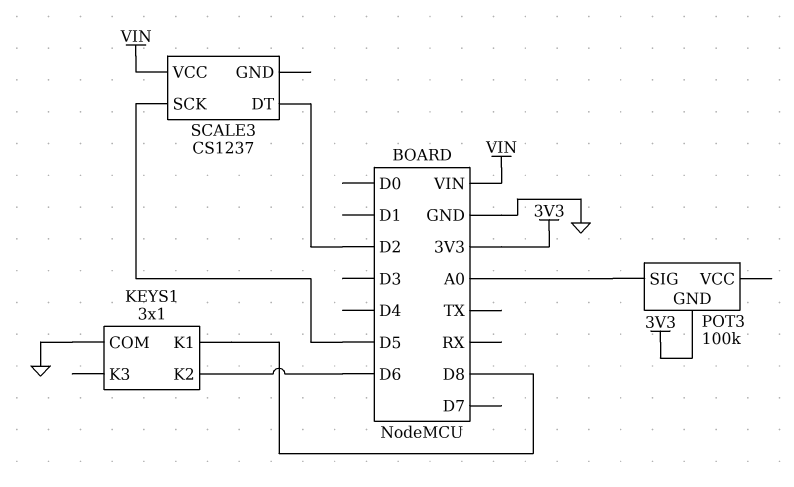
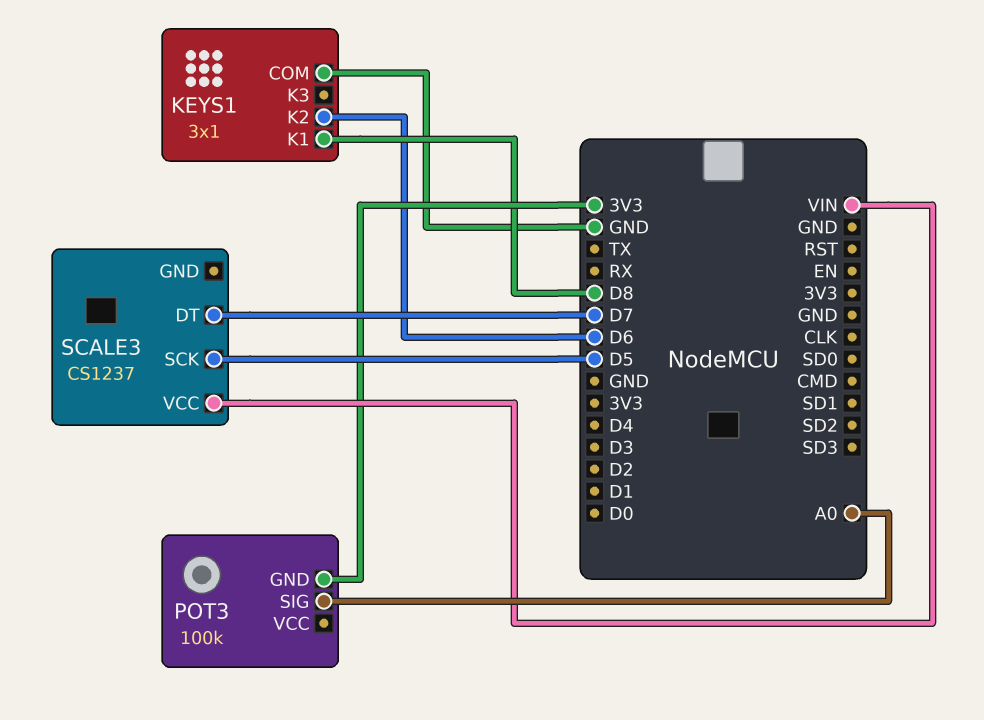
SCALE3 pin DT: D2 -> D7

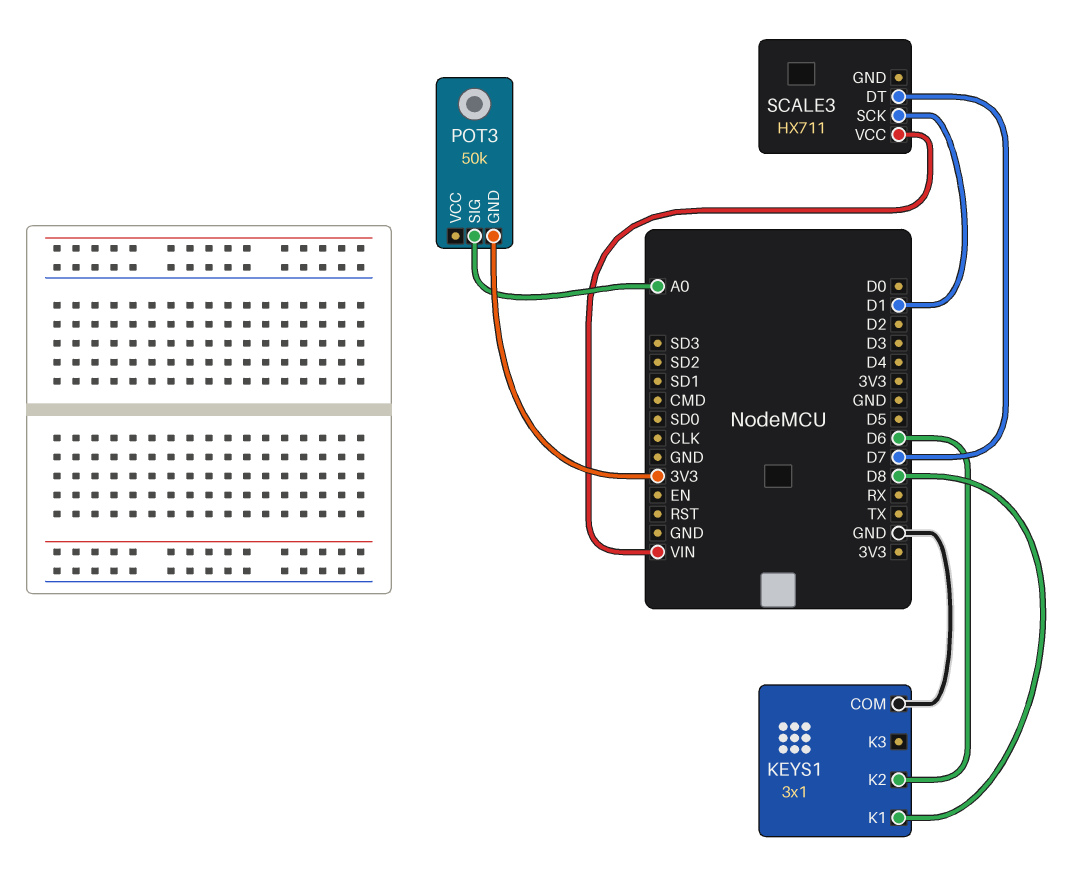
POT3: 100k -> 50k
SCALE3: CS1237 -> HX711
SCALE3 pin SCK: D5 -> D1

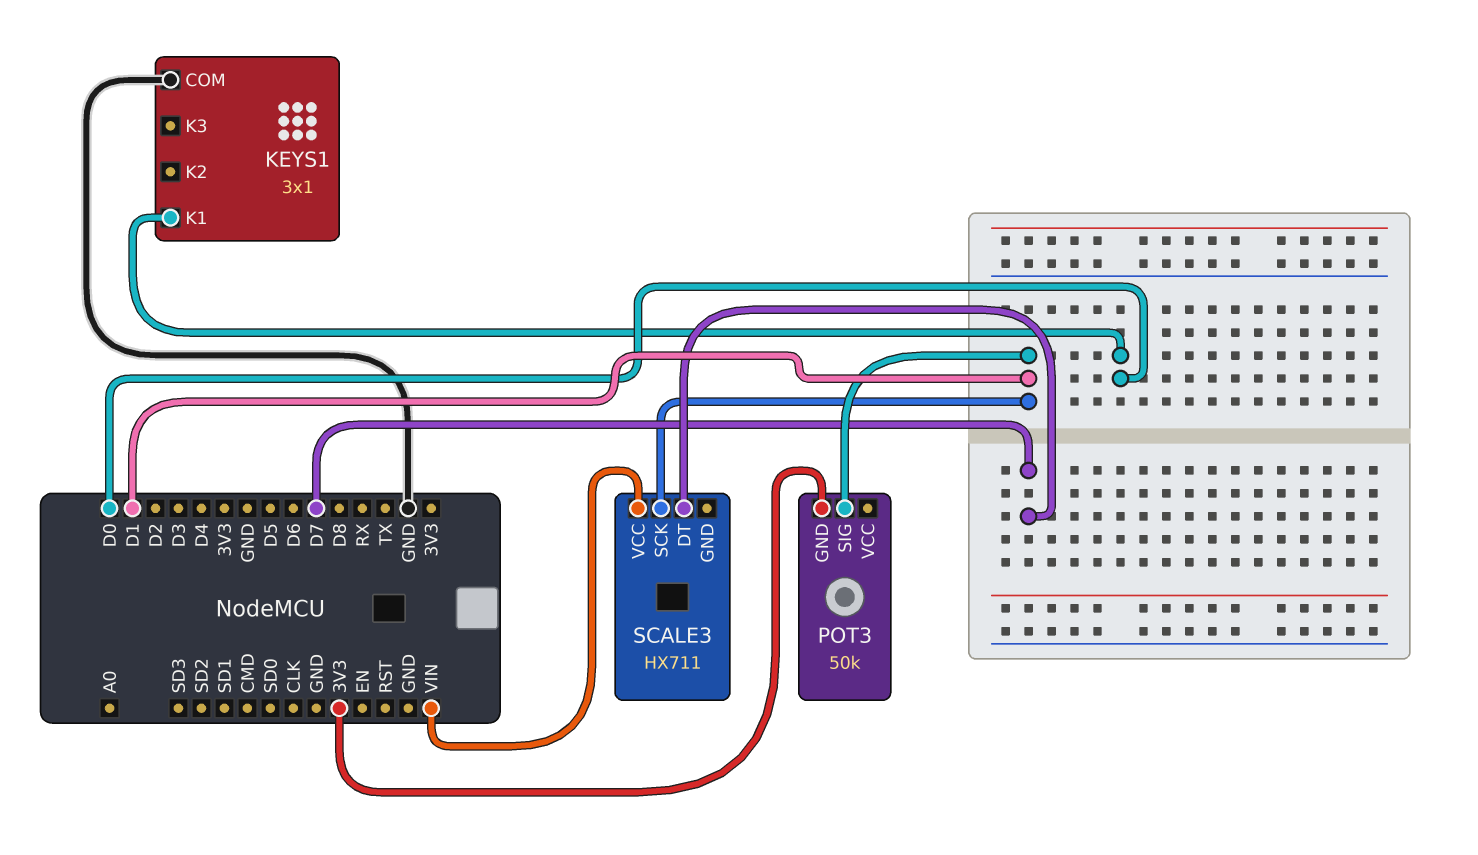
KEYS1 pin K1: D8 -> D0
KEYS1 pin K2: D6 -> none
POT3 pin SIG: A0 -> D1

